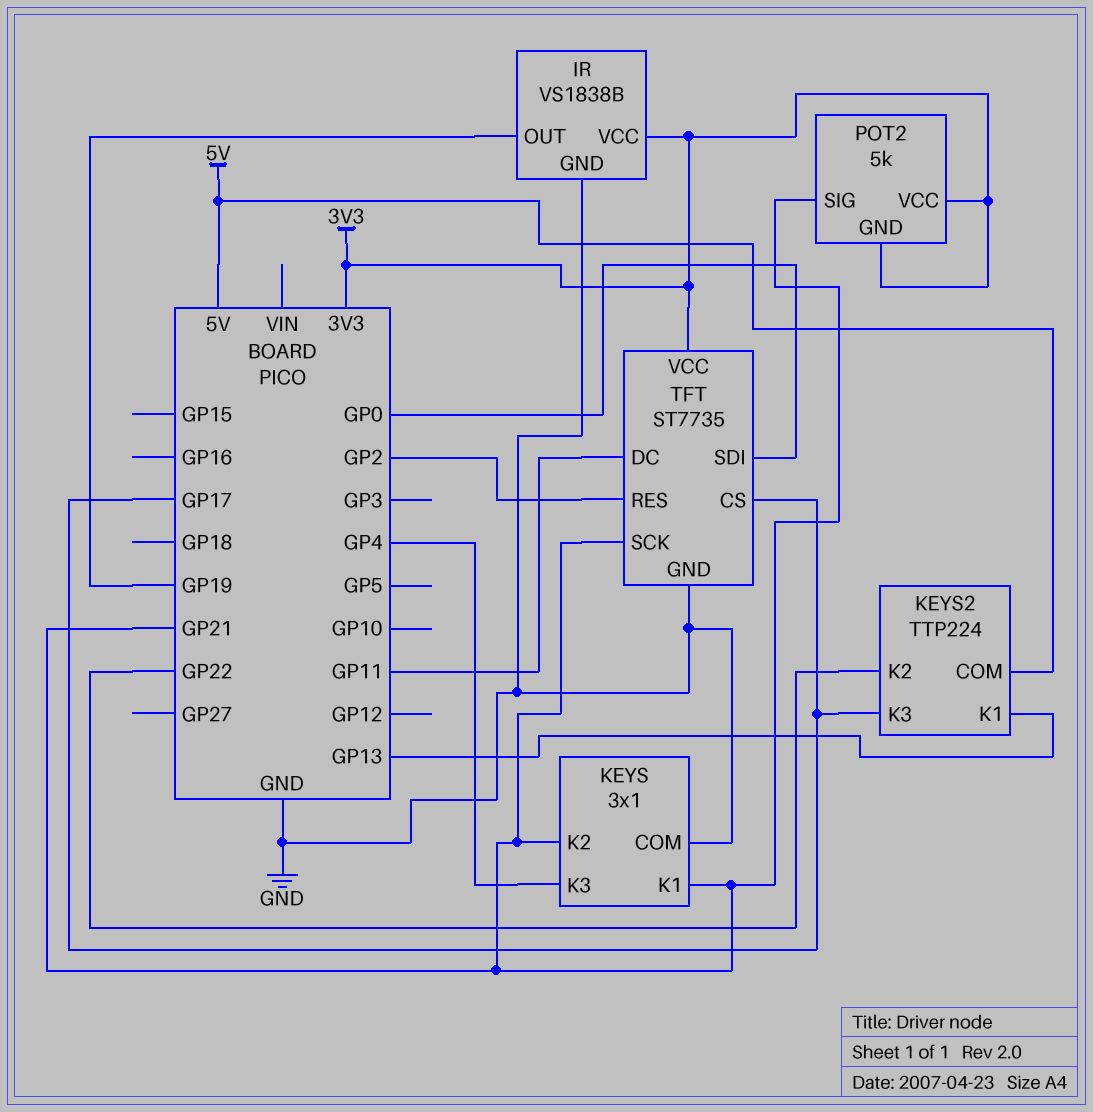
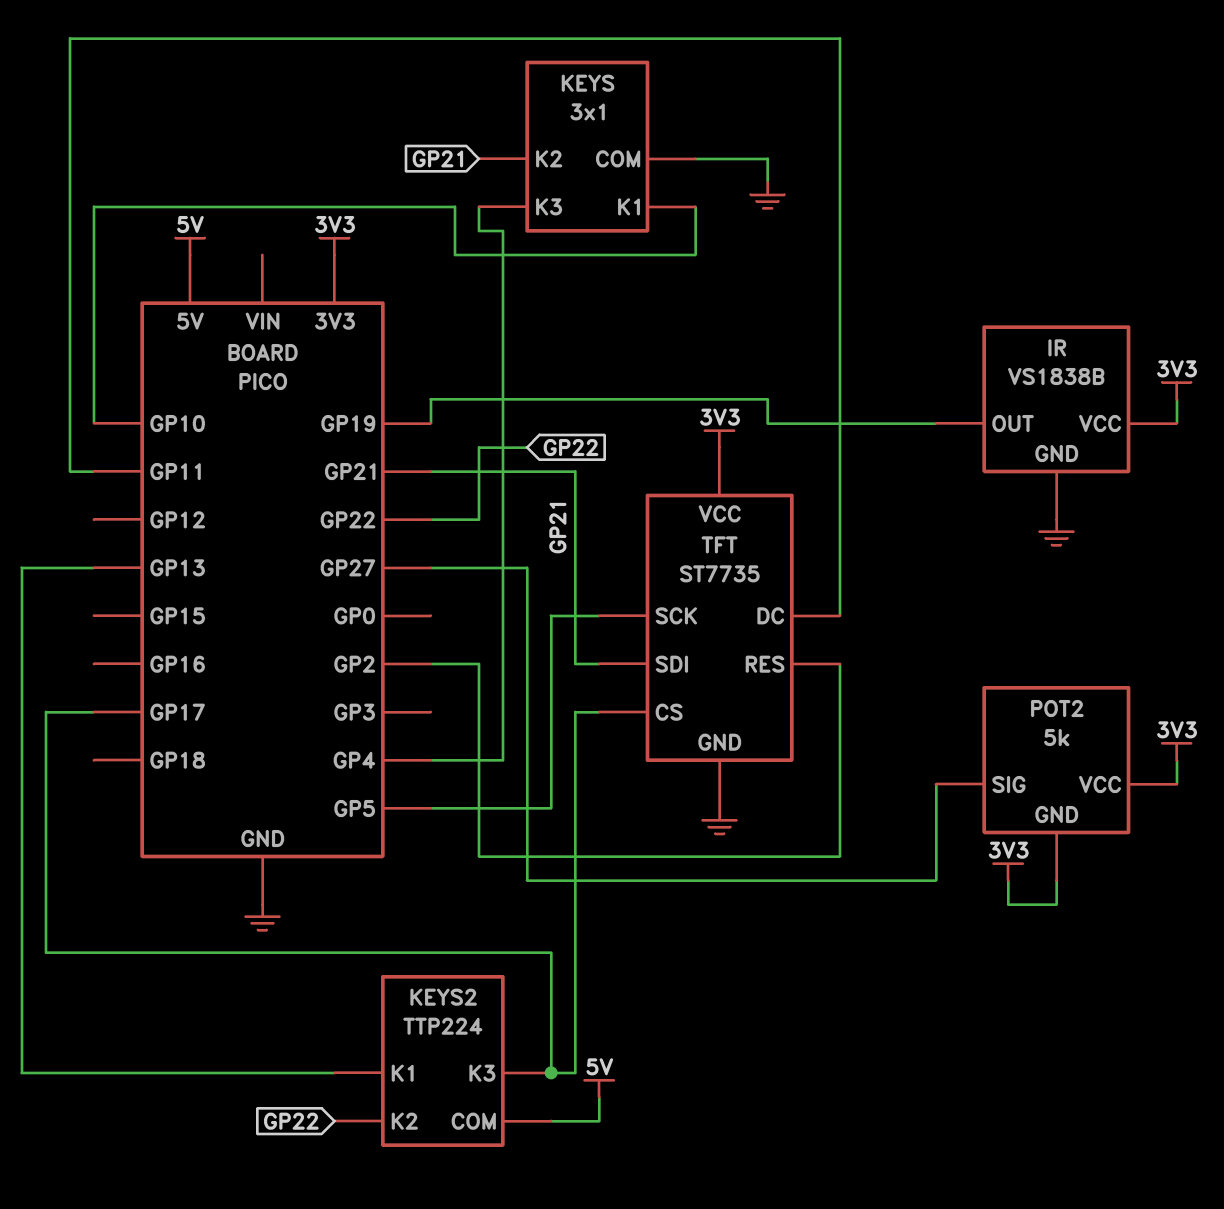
KEYS pin K1: GP21 -> GP10
POT2 pin SIG: GP21 -> GP27
TFT pin SCK: GP21 -> GP5
TFT pin SDI: GP0 -> GP21

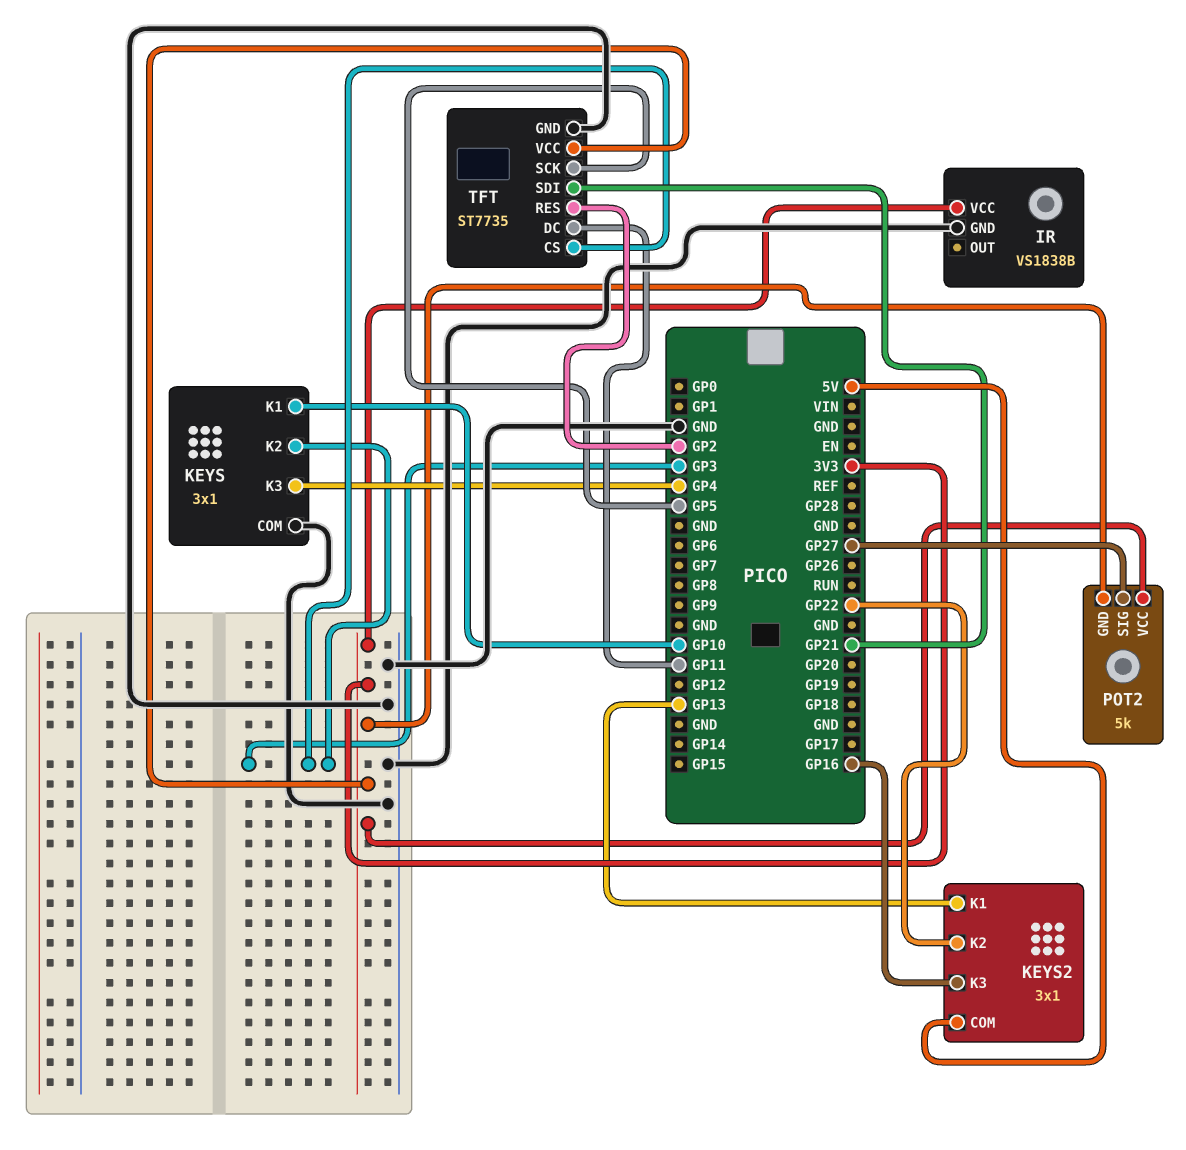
IR pin OUT: GP19 -> none
KEYS pin K2: GP21 -> GP3
KEYS2: TTP224 -> 3x1
KEYS2 pin K3: GP17 -> GP16
TFT pin CS: GP17 -> GP3

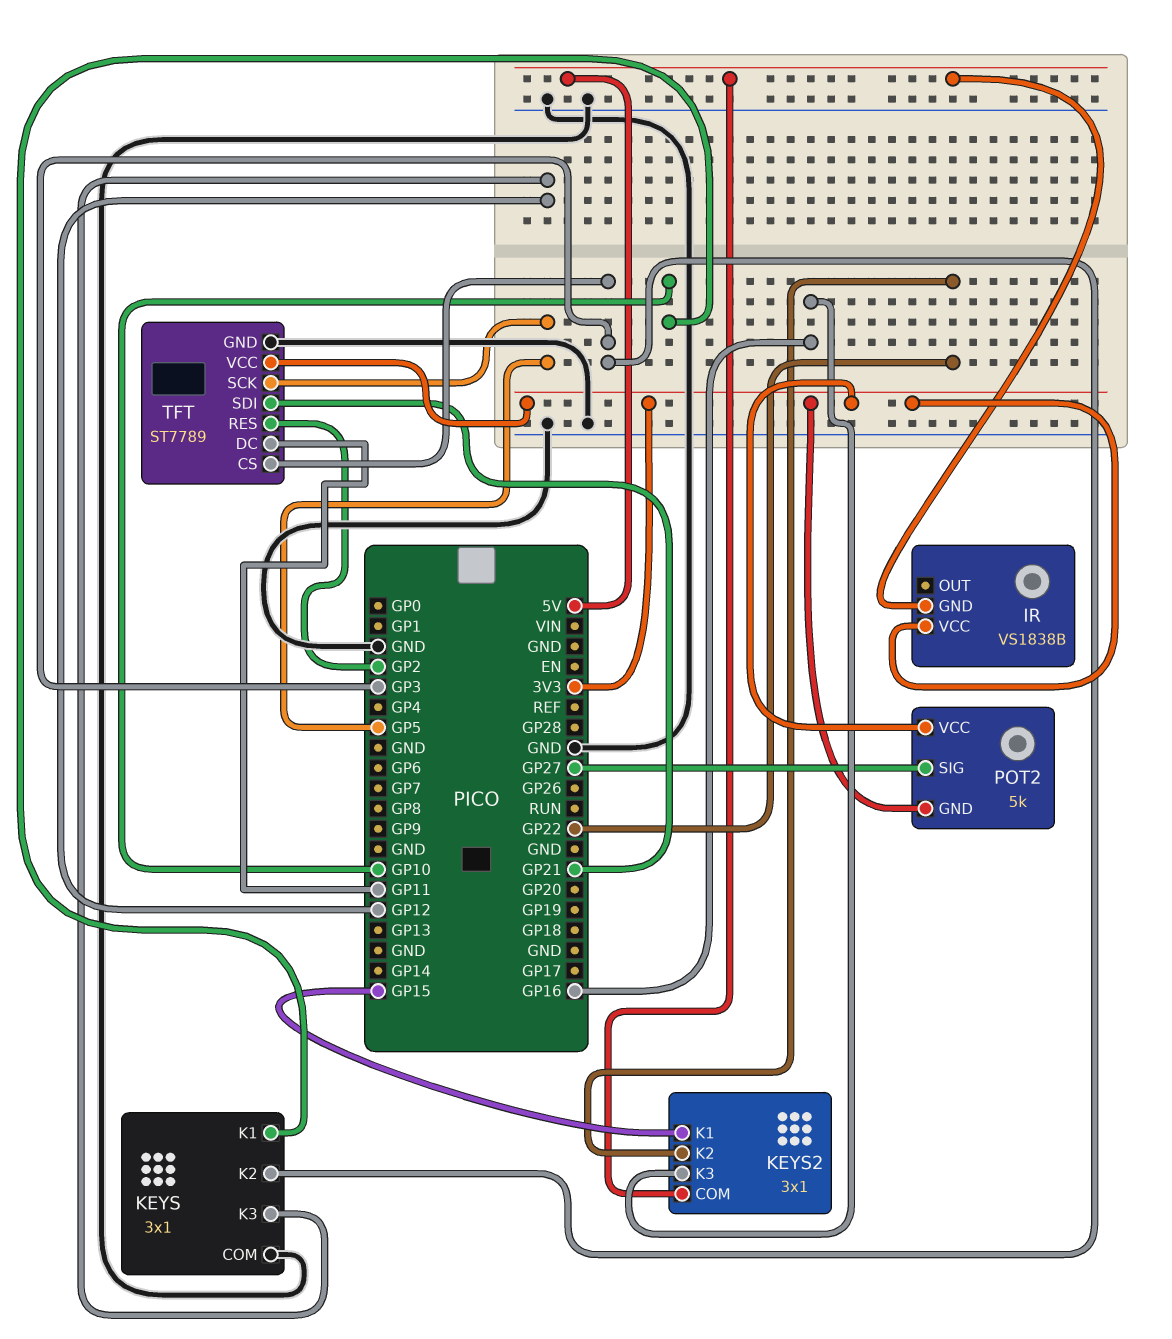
IR pin GND: GND -> 5V
KEYS pin K3: GP4 -> GP12
KEYS2 pin K1: GP13 -> GP15
TFT: ST7735 -> ST7789

